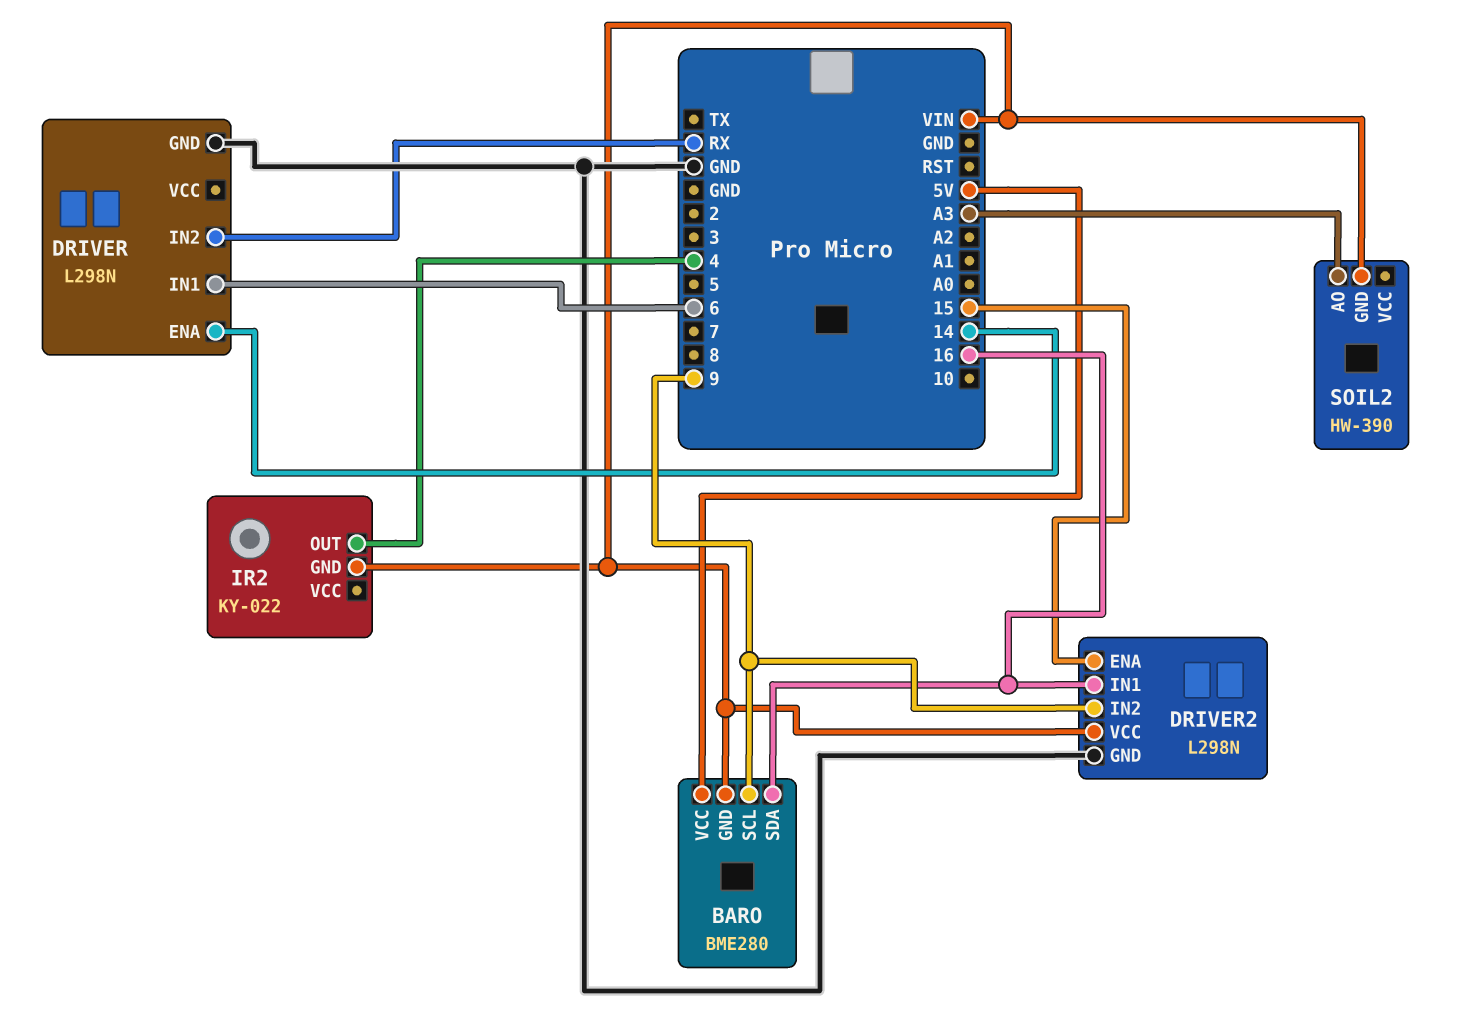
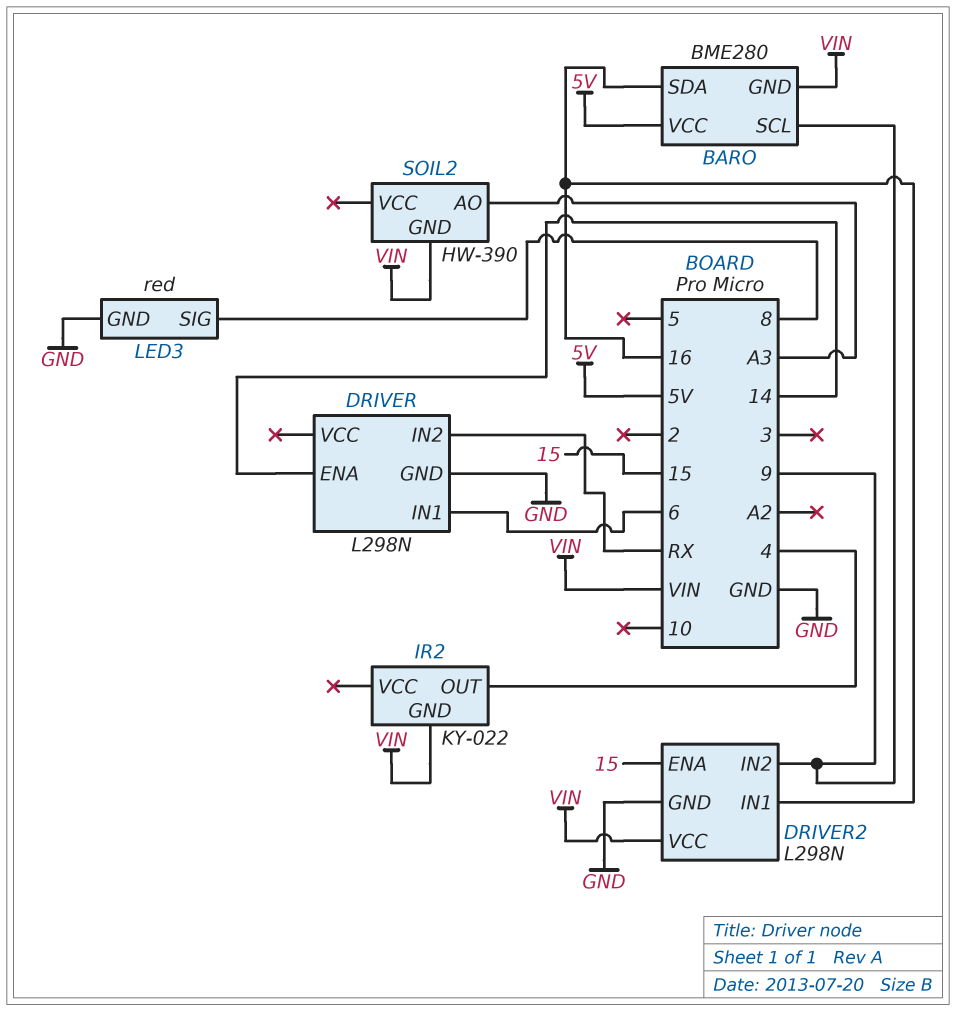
LED3: none -> red
LED3 pin GND: none -> GND
LED3 pin SIG: none -> 8

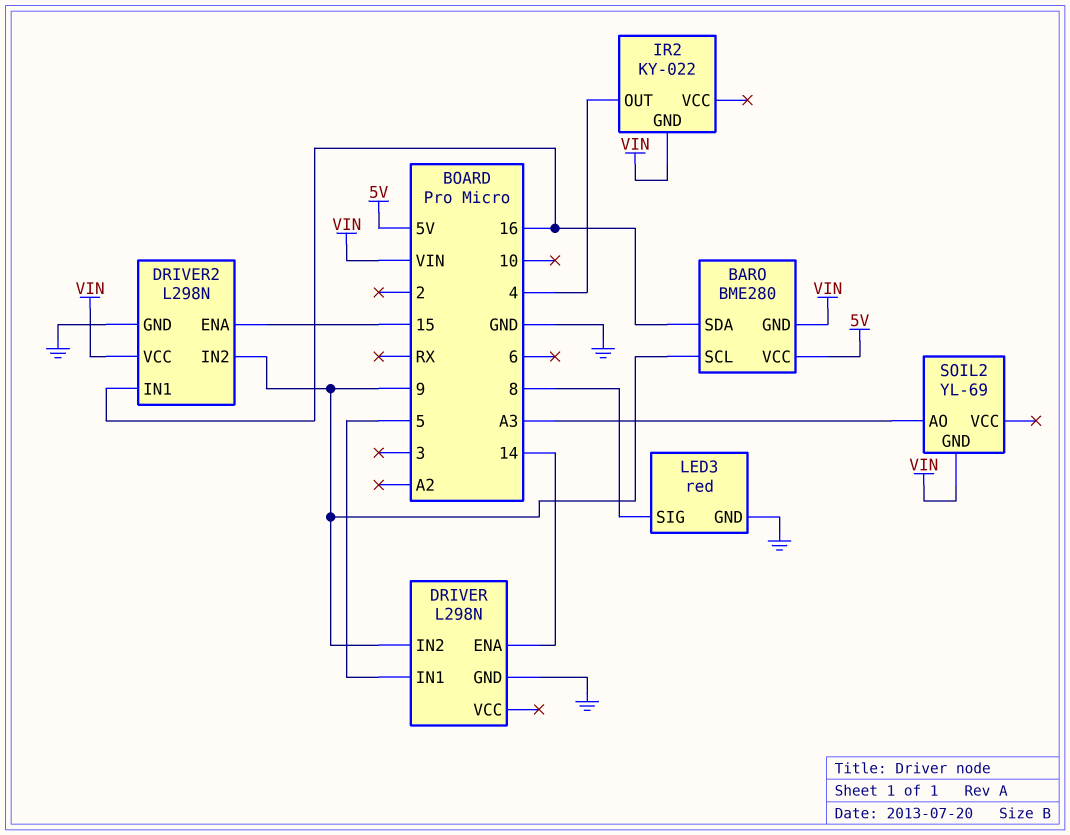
DRIVER pin IN1: 6 -> 5
DRIVER pin IN2: RX -> 9
SOIL2: HW-390 -> YL-69

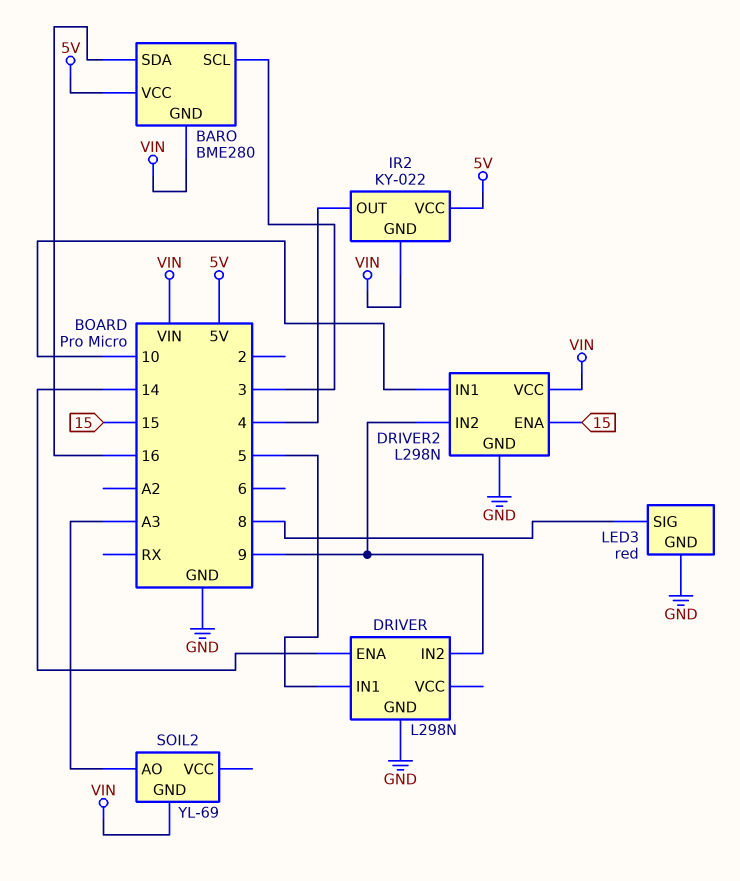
BARO pin SCL: 9 -> 3
DRIVER2 pin IN1: 16 -> 10
IR2 pin VCC: none -> 5V

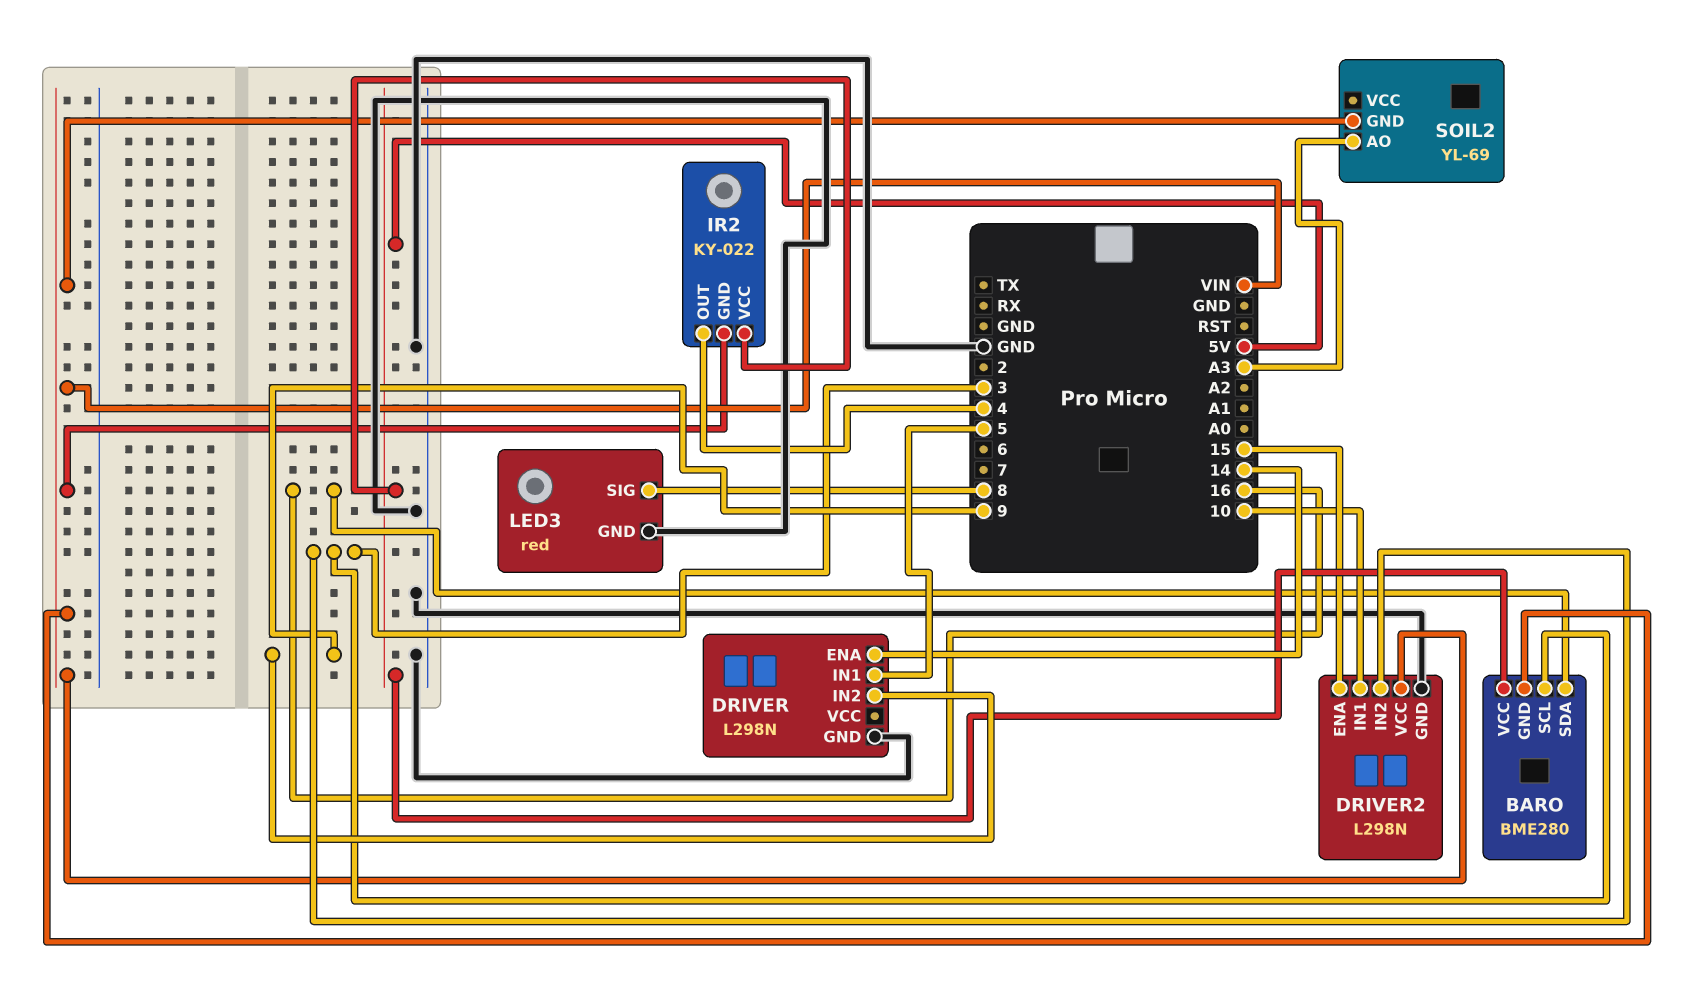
DRIVER2 pin IN2: 9 -> 3

